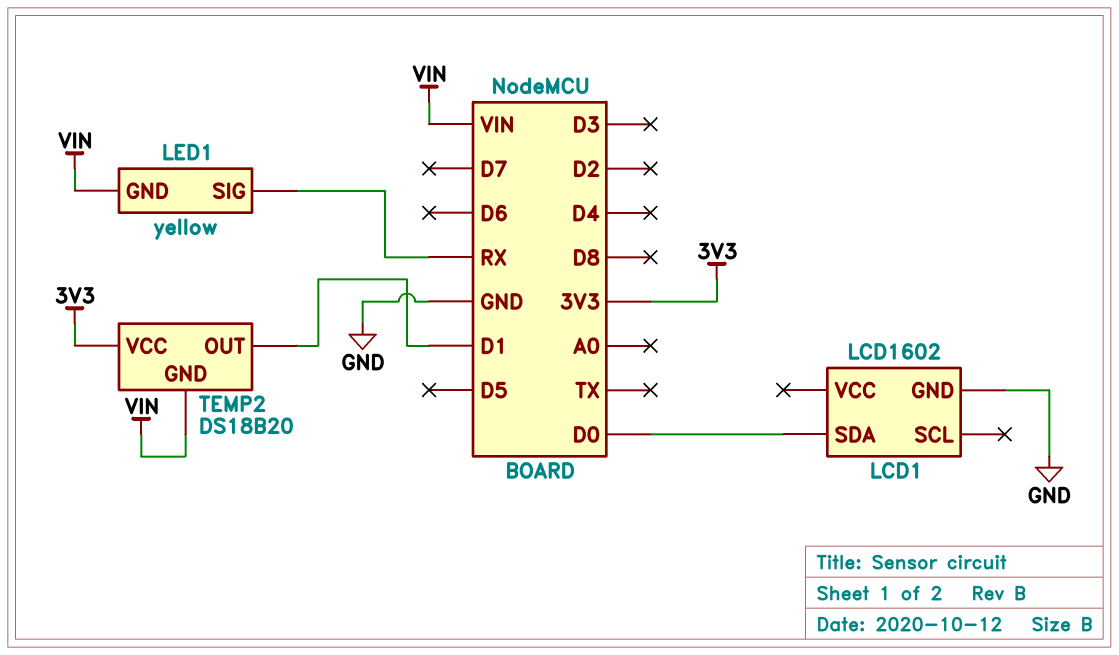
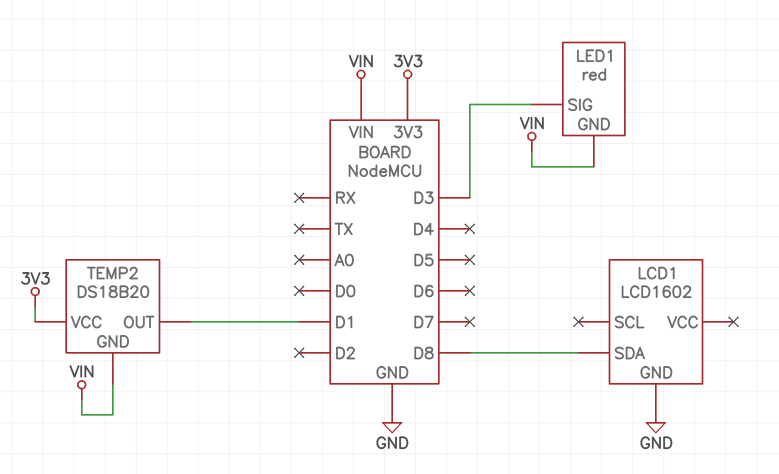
LCD1 pin SDA: D0 -> D8
LED1: yellow -> red
LED1 pin SIG: RX -> D3

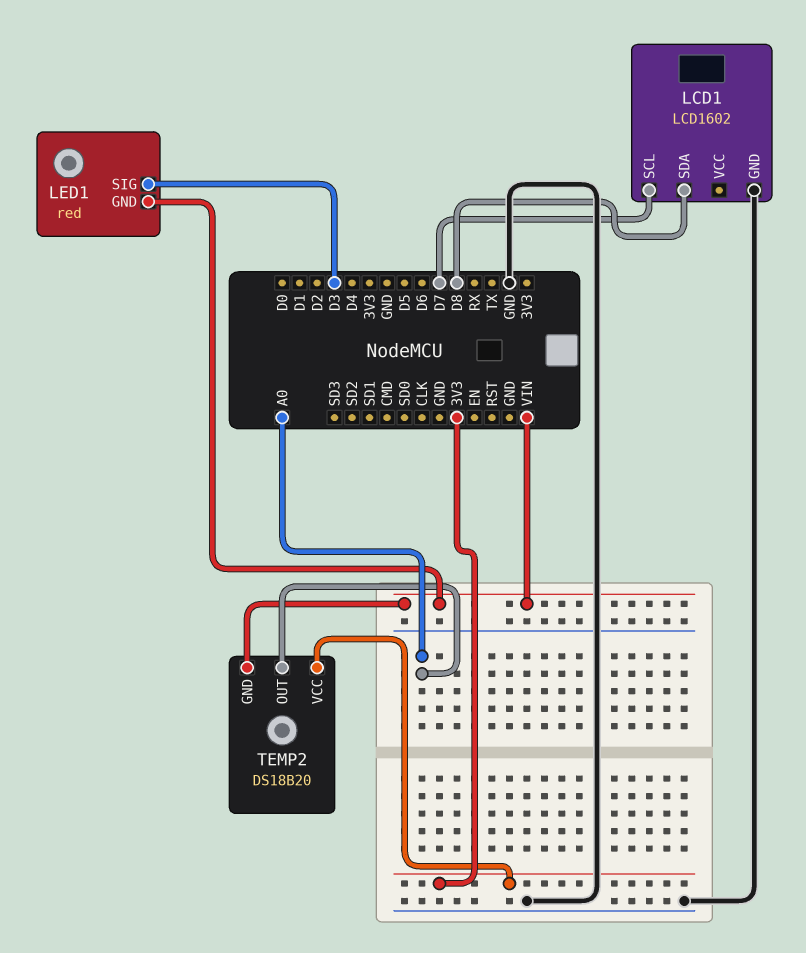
LCD1 pin SCL: none -> D7
TEMP2 pin OUT: D1 -> A0

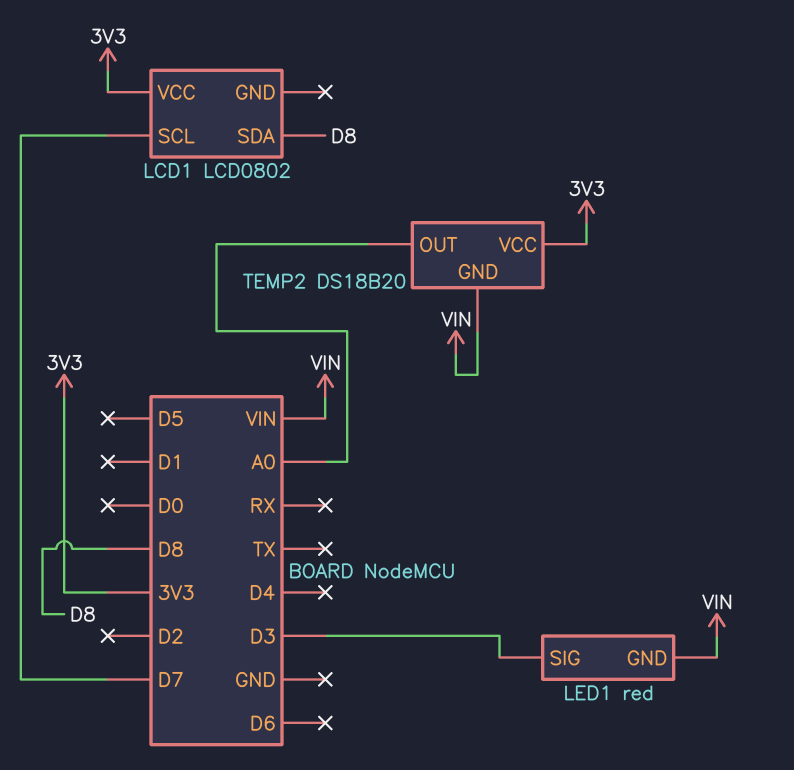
LCD1: LCD1602 -> LCD0802
LCD1 pin GND: GND -> none
LCD1 pin VCC: none -> 3V3

